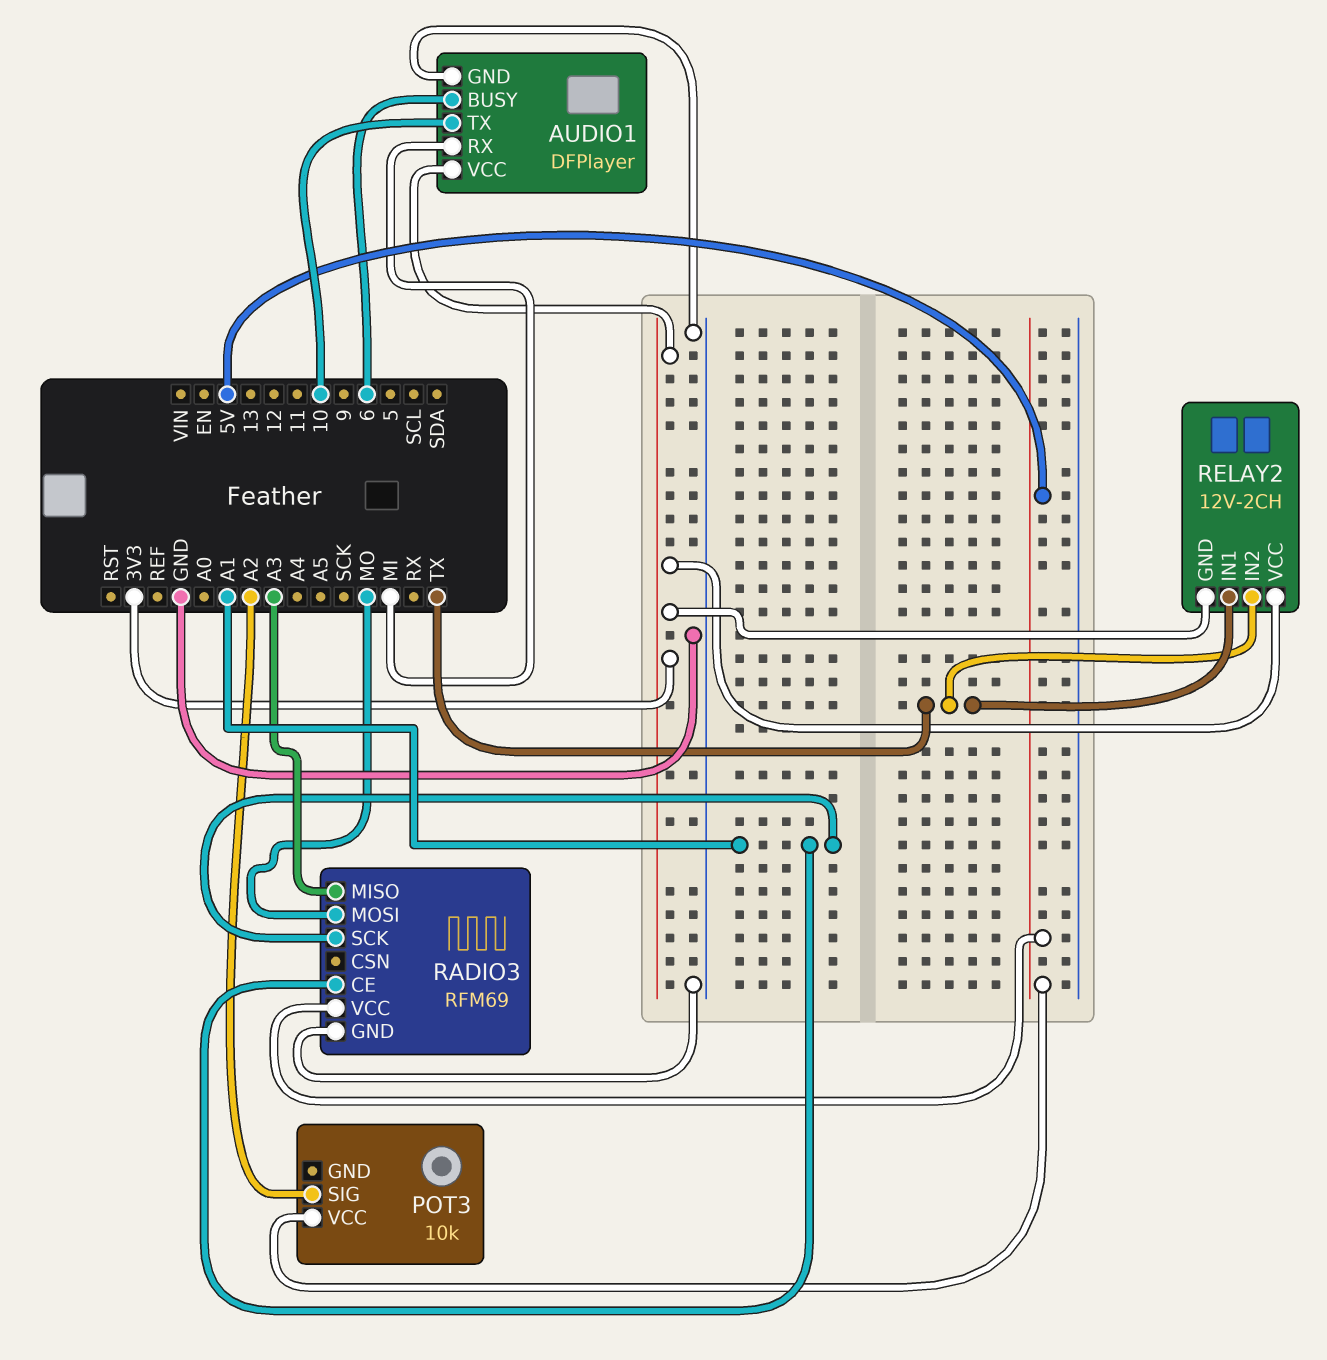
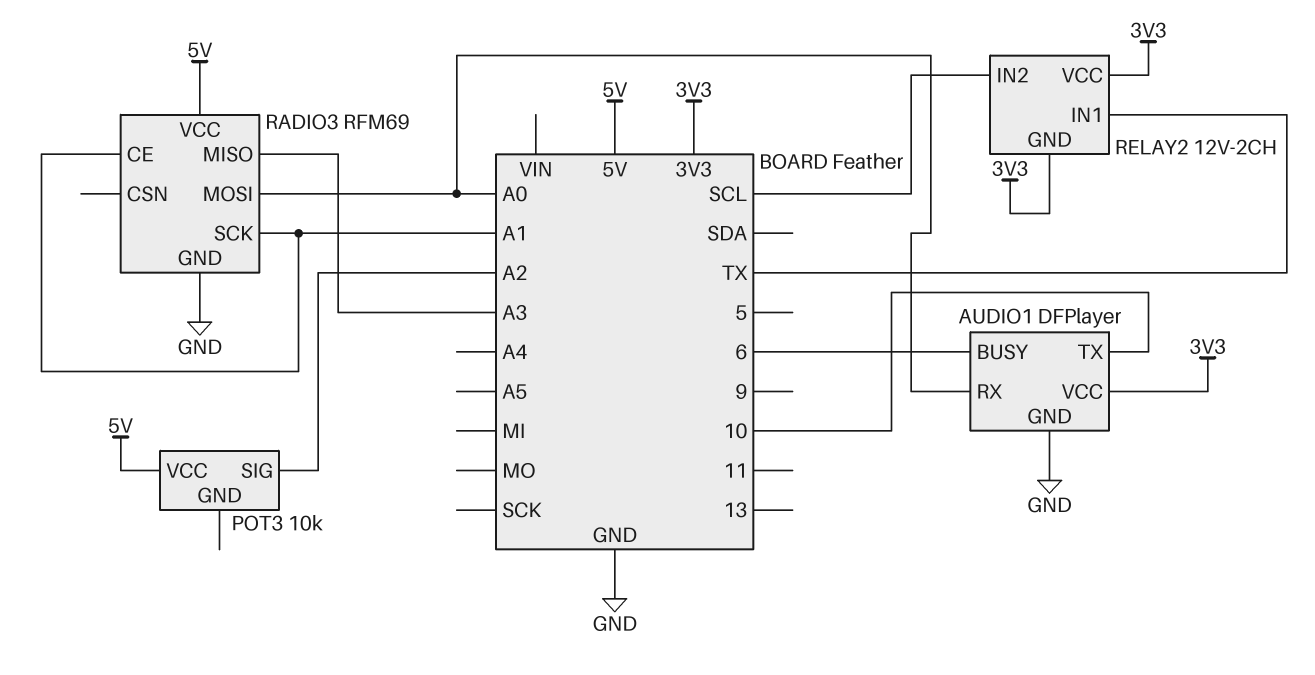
AUDIO1 pin RX: MI -> A0
RADIO3 pin MOSI: MO -> A0
RELAY2 pin IN2: TX -> SCL

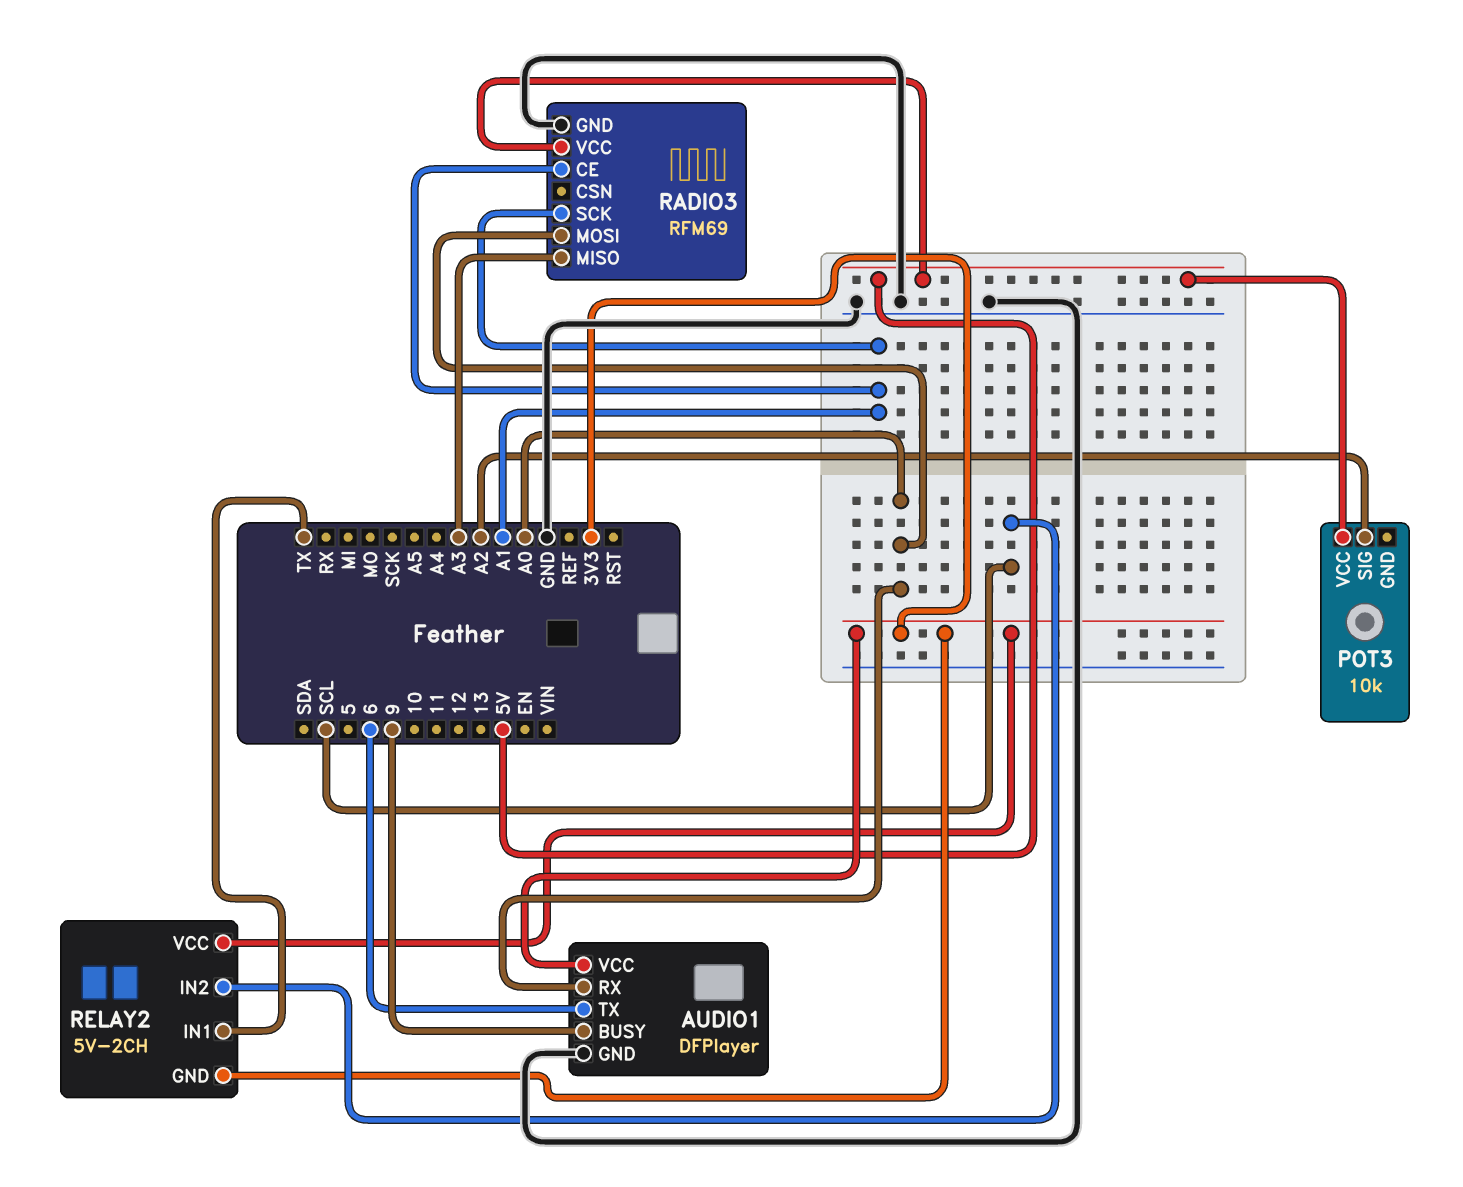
AUDIO1 pin BUSY: 6 -> 9
AUDIO1 pin TX: 10 -> 6
RELAY2: 12V-2CH -> 5V-2CH

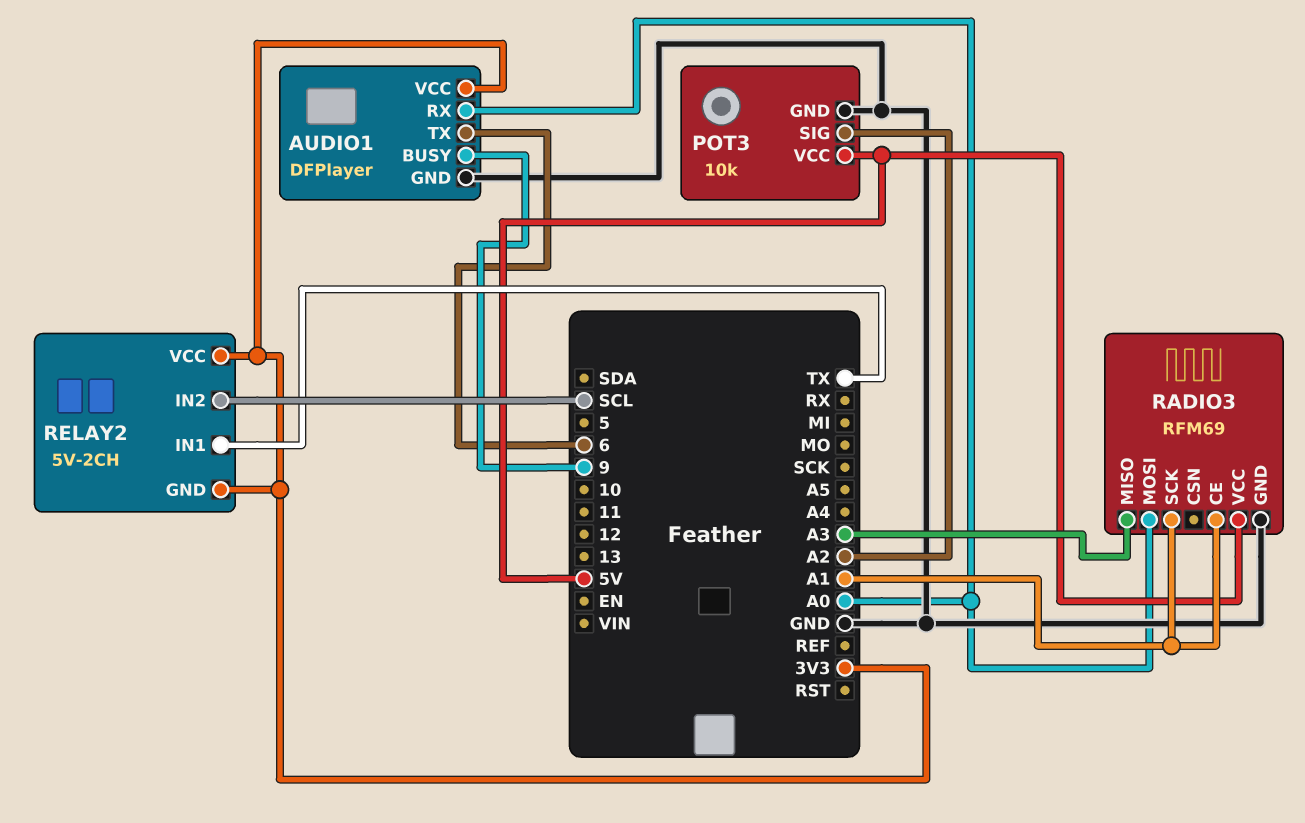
POT3 pin GND: none -> GND

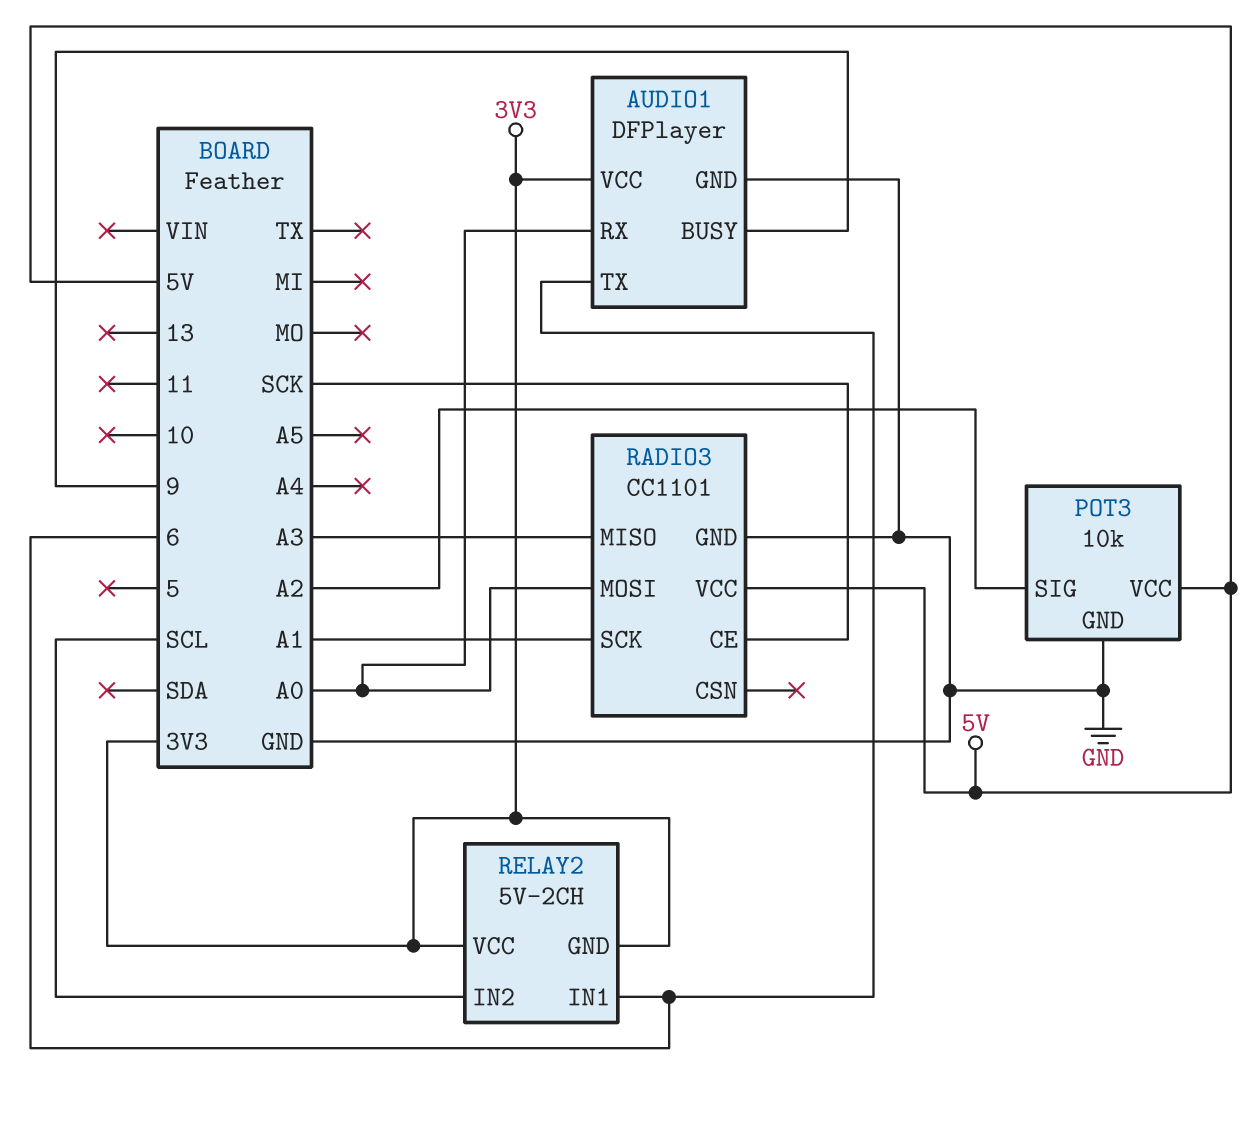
RADIO3: RFM69 -> CC1101
RADIO3 pin CE: A1 -> SCK
RELAY2 pin IN1: TX -> 6

